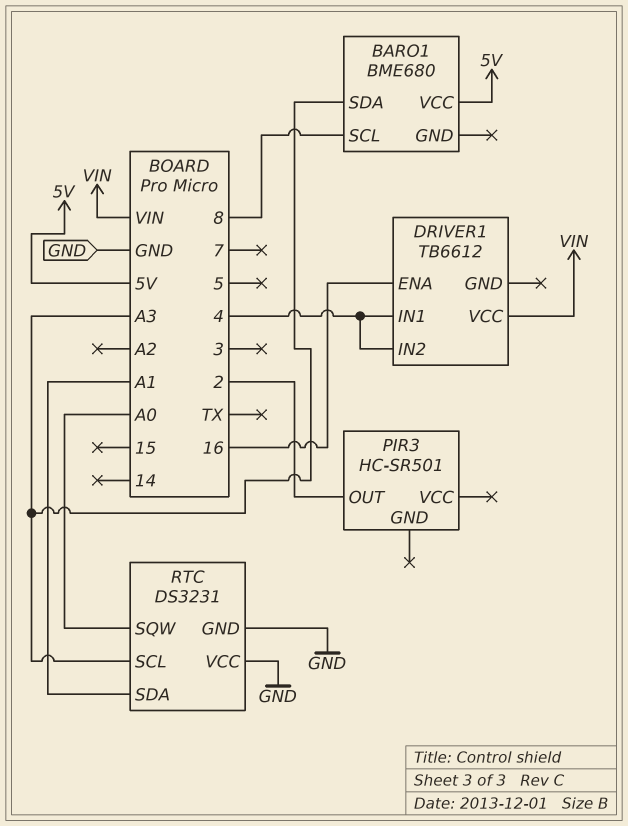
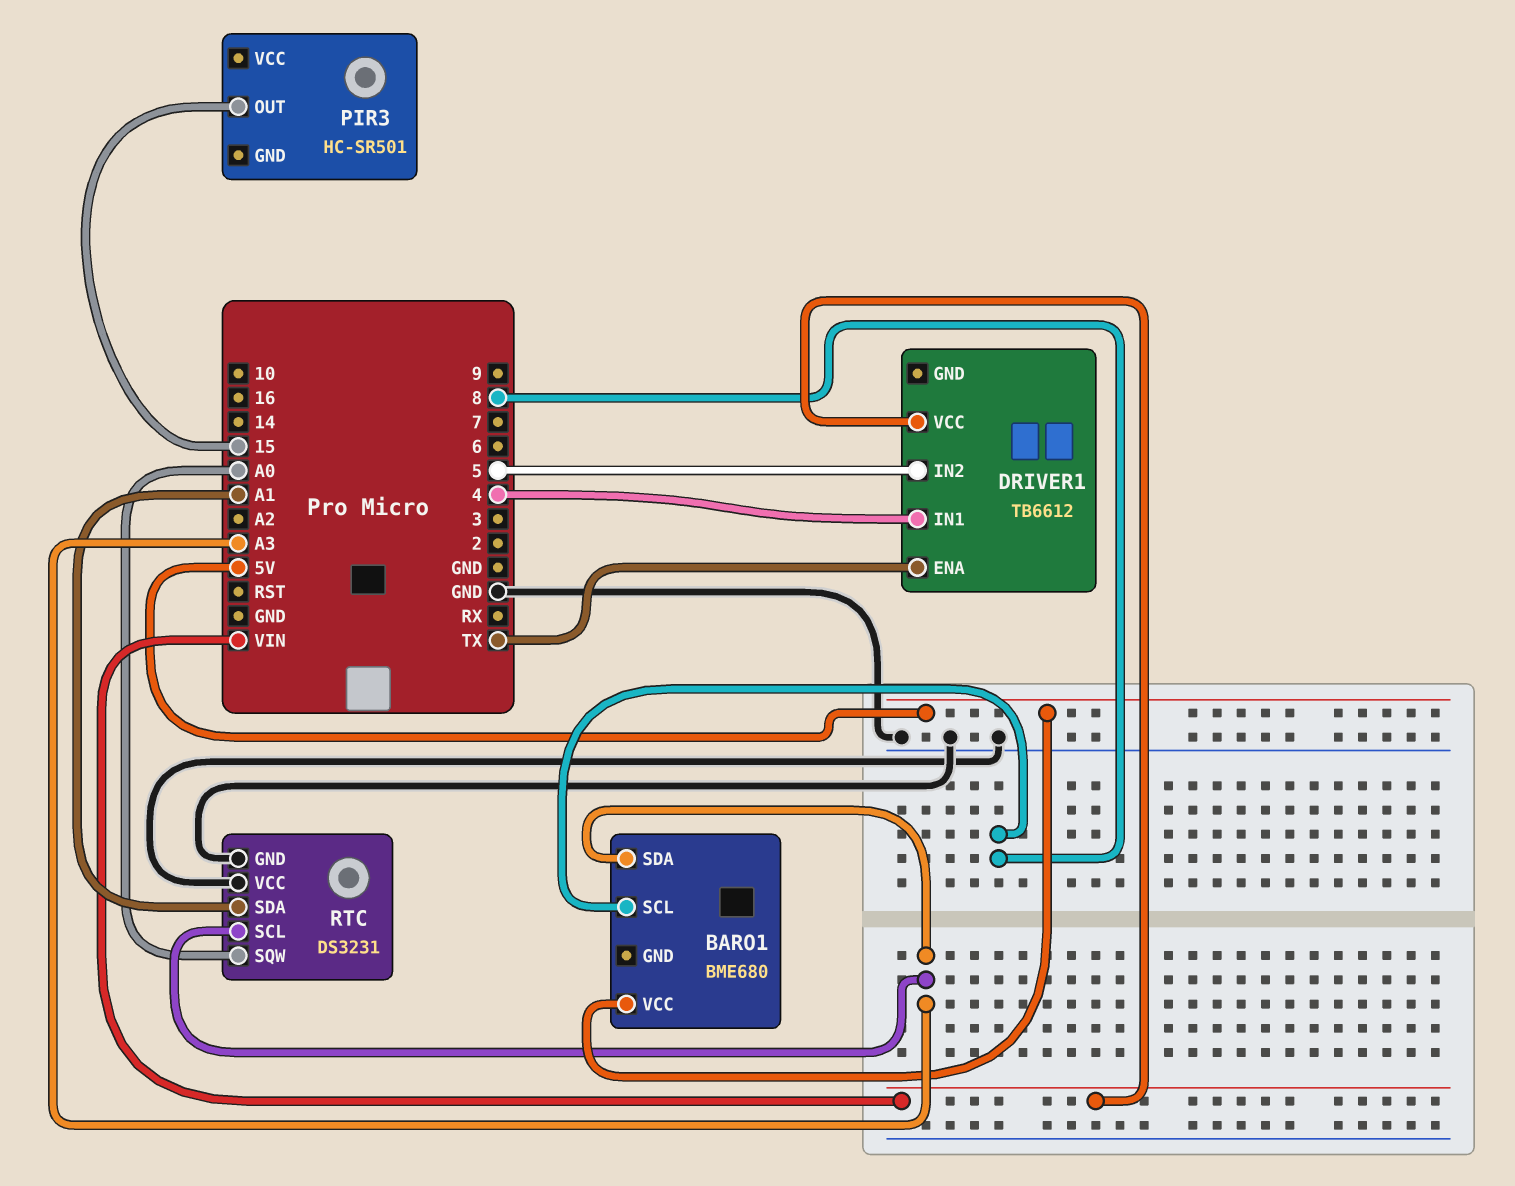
DRIVER1 pin ENA: 16 -> TX
DRIVER1 pin IN2: 4 -> 5
PIR3 pin OUT: 2 -> 15

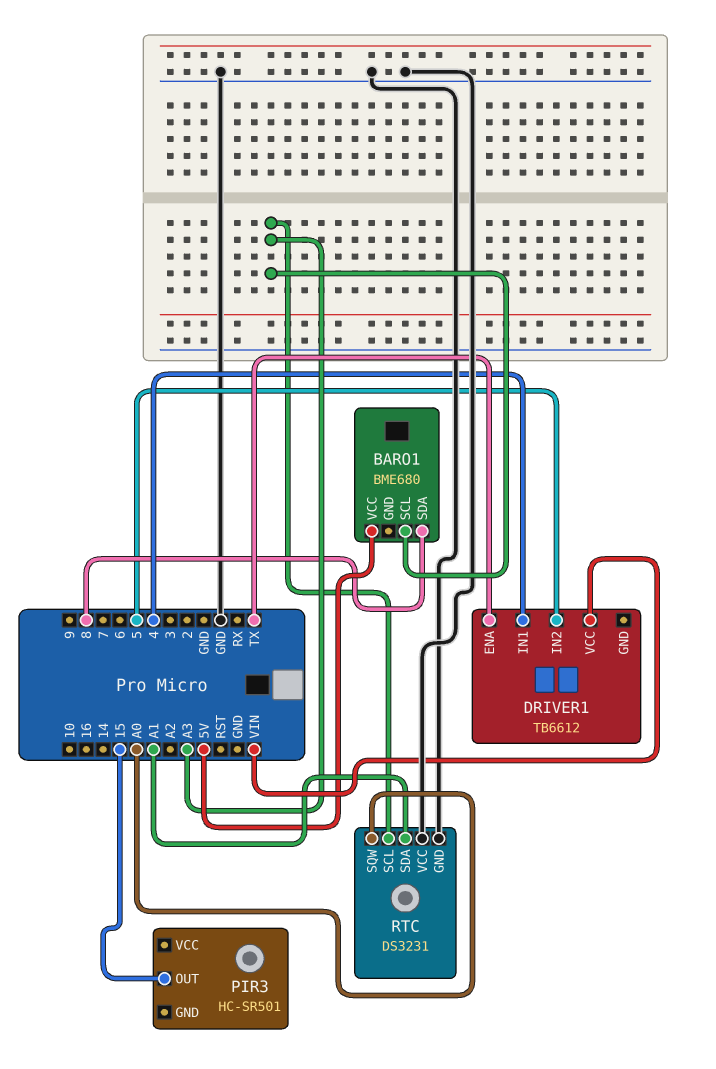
BARO1 pin SCL: 8 -> A3
BARO1 pin SDA: A3 -> 8

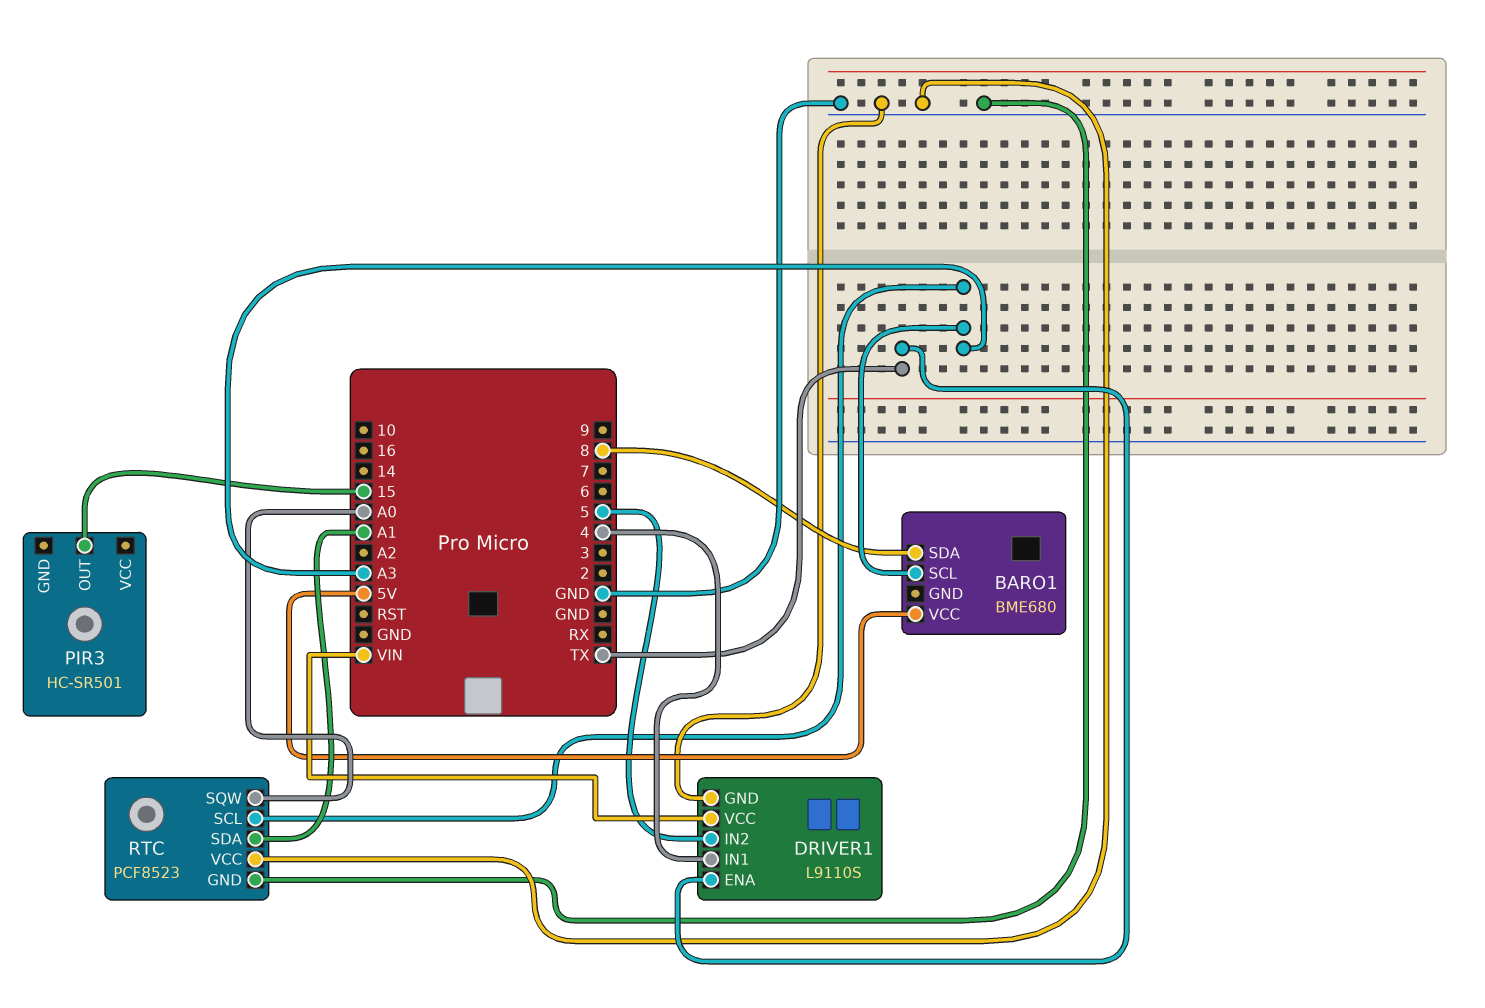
DRIVER1: TB6612 -> L9110S
DRIVER1 pin GND: none -> GND
RTC: DS3231 -> PCF8523

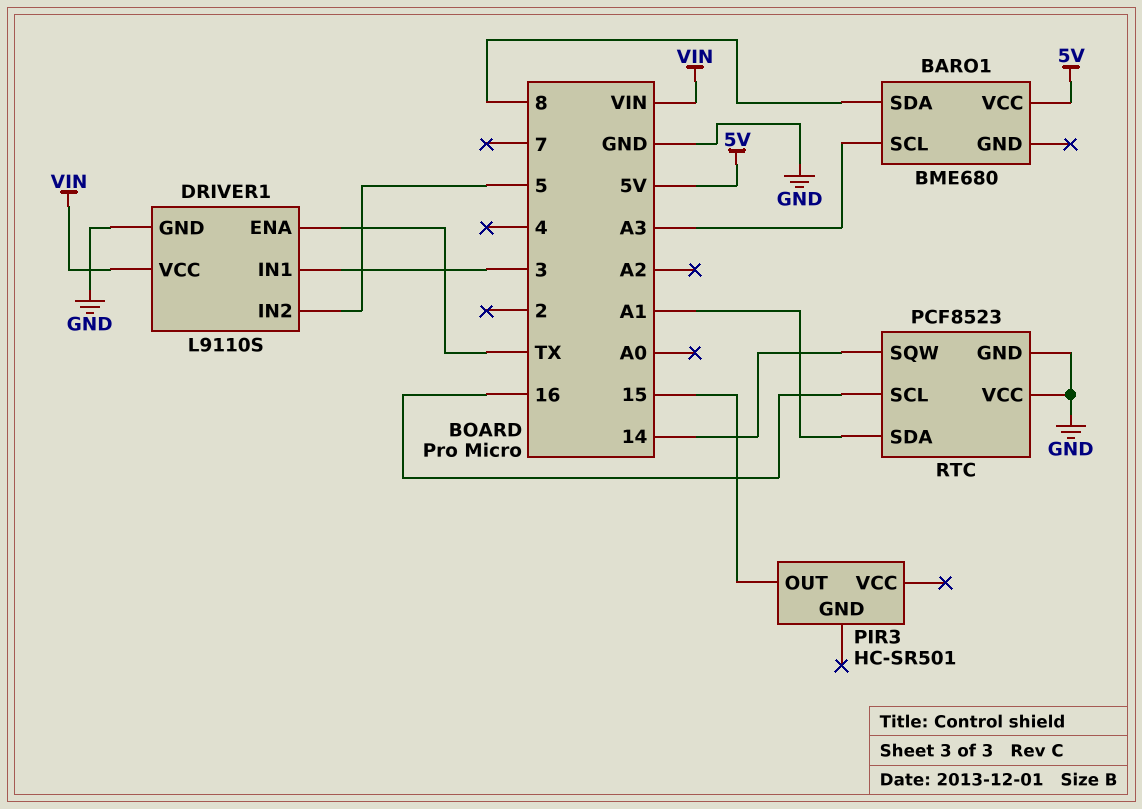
DRIVER1 pin IN1: 4 -> 3
RTC pin SCL: A3 -> 16
RTC pin SQW: A0 -> 14

